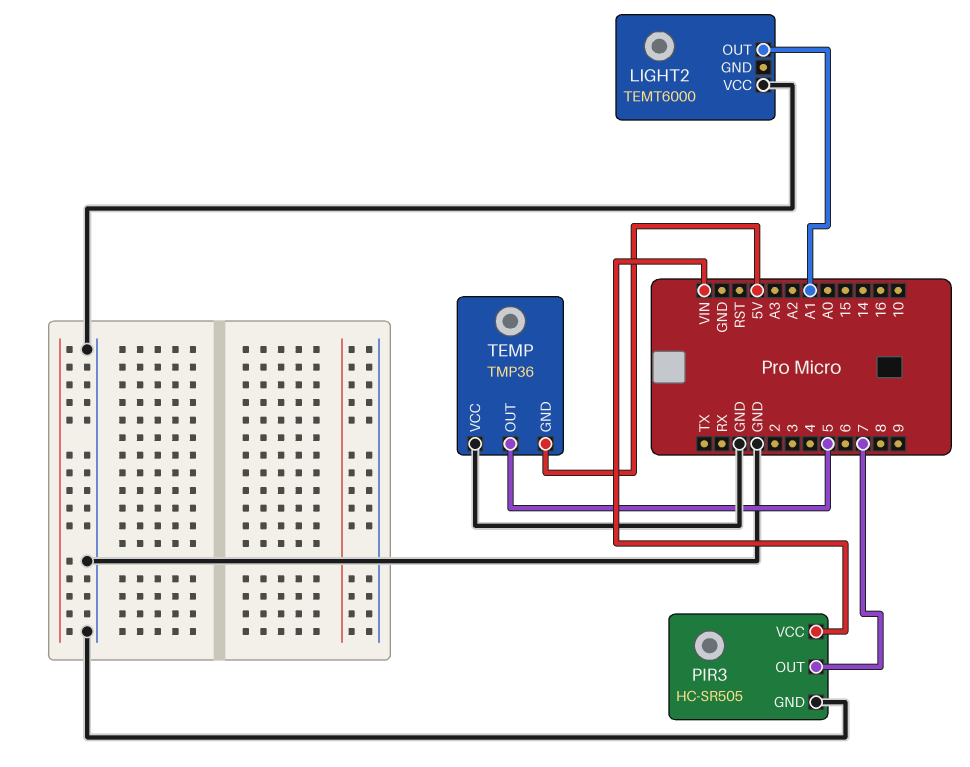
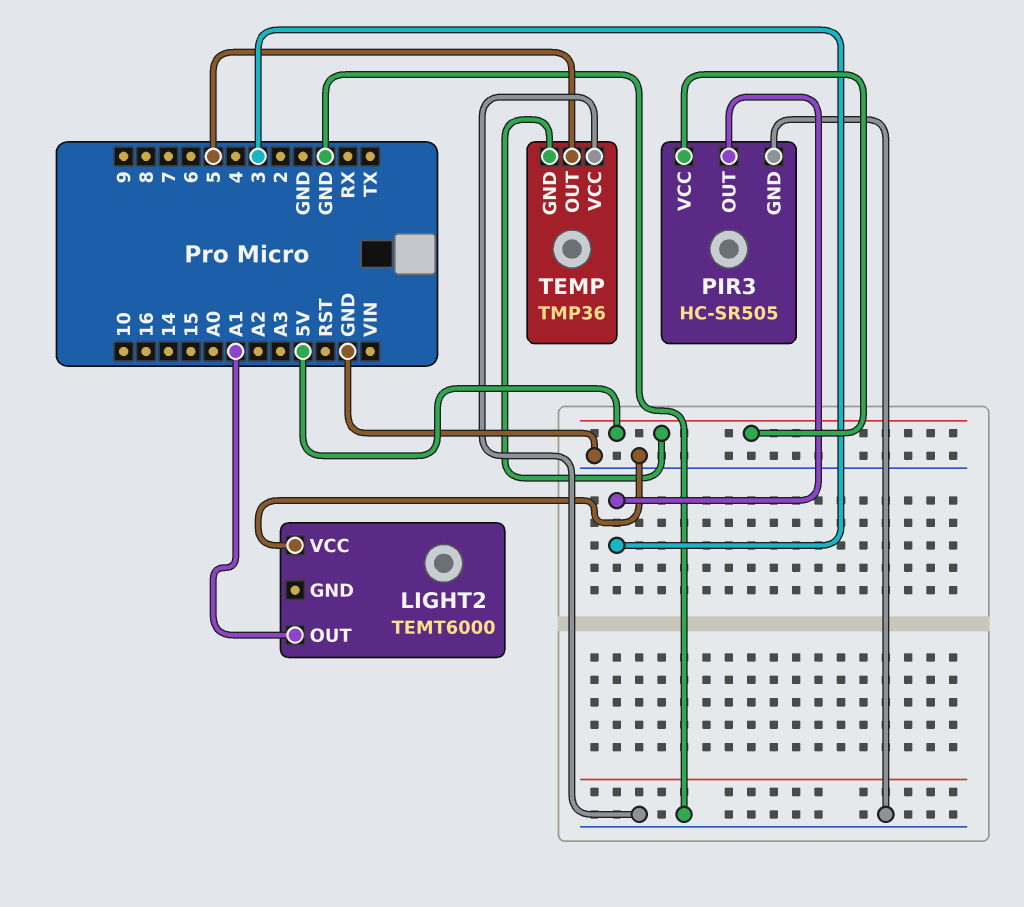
PIR3 pin OUT: 7 -> 3
PIR3 pin VCC: VIN -> 5V

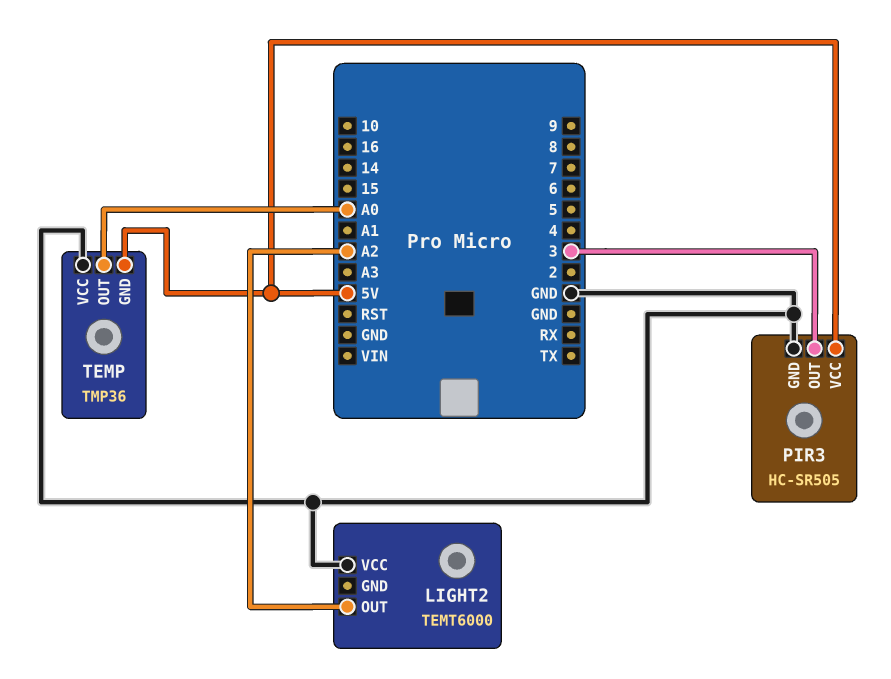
LIGHT2 pin OUT: A1 -> A2
TEMP pin OUT: 5 -> A0

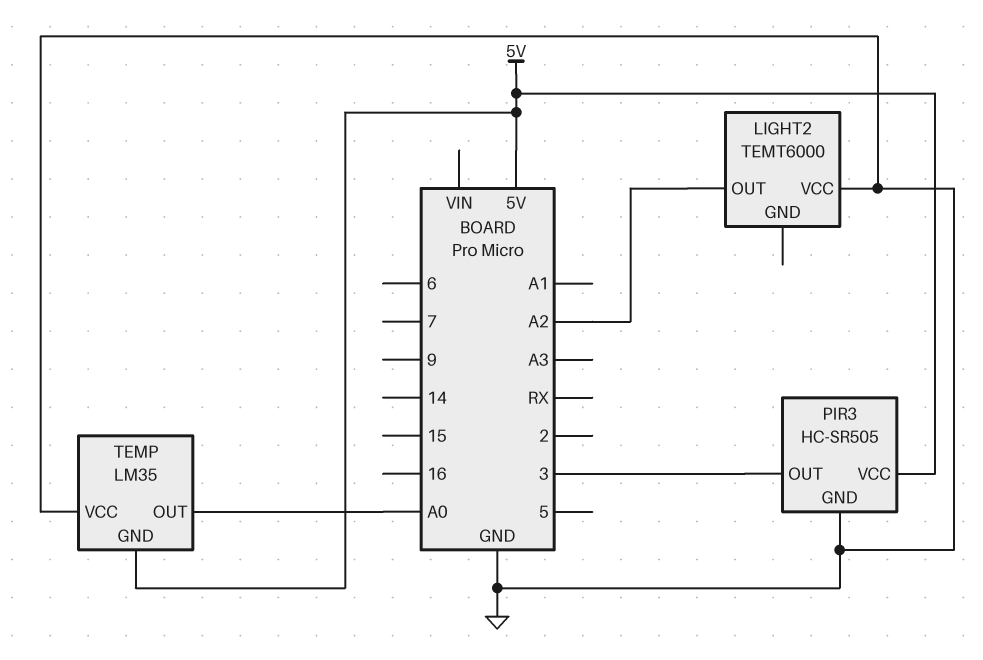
TEMP: TMP36 -> LM35

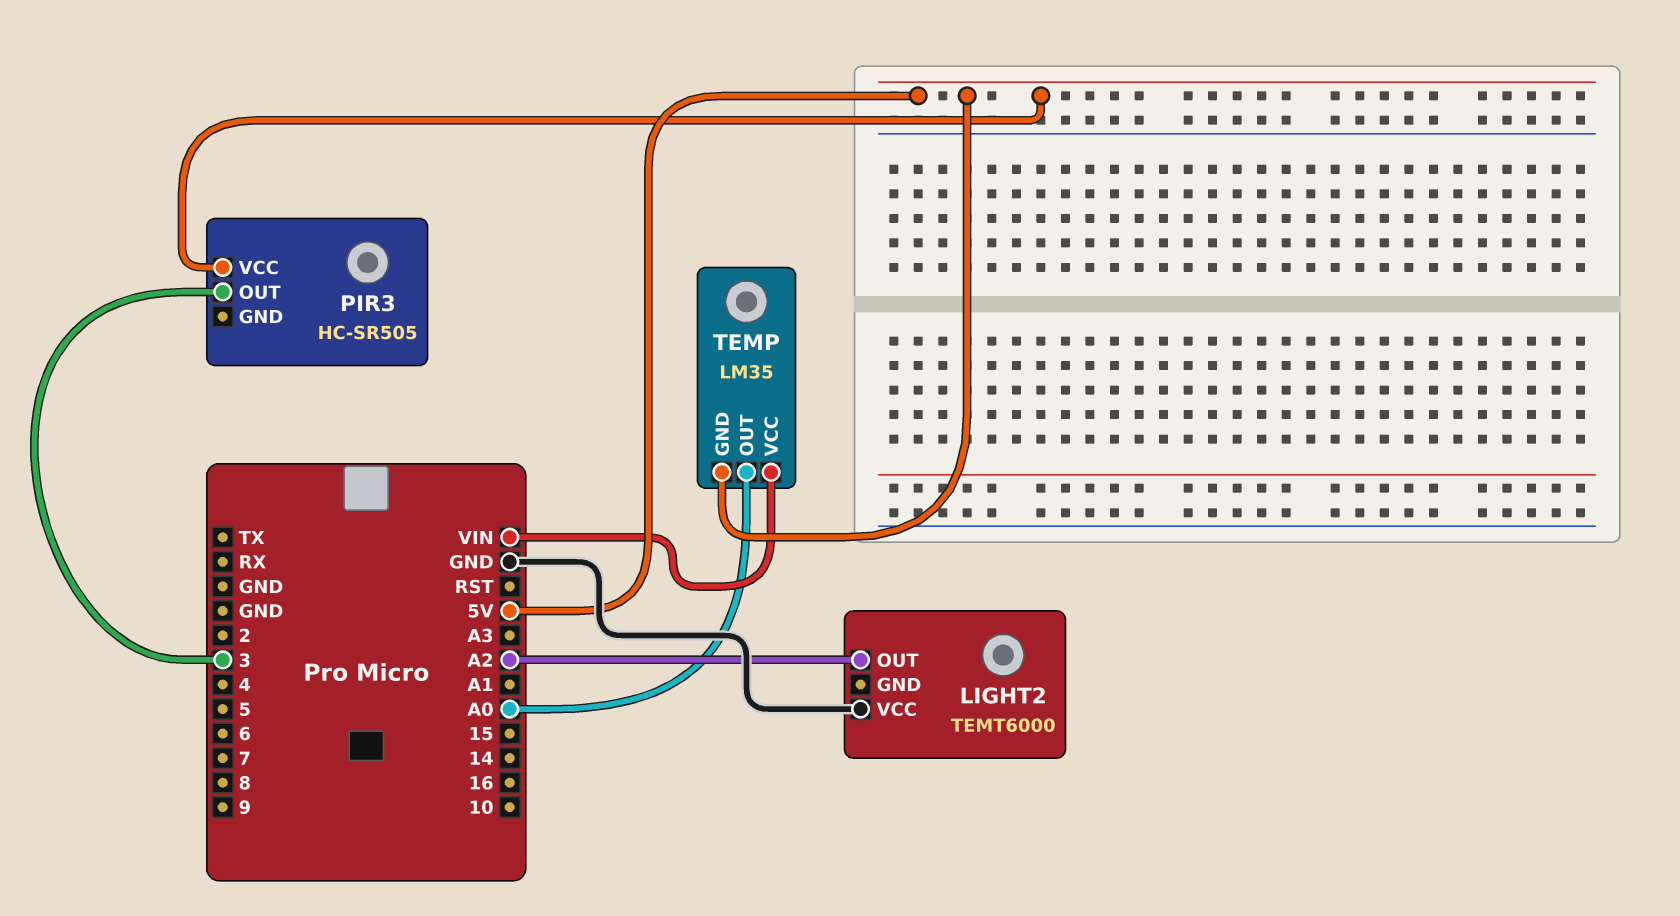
PIR3 pin GND: GND -> none
TEMP pin VCC: GND -> VIN

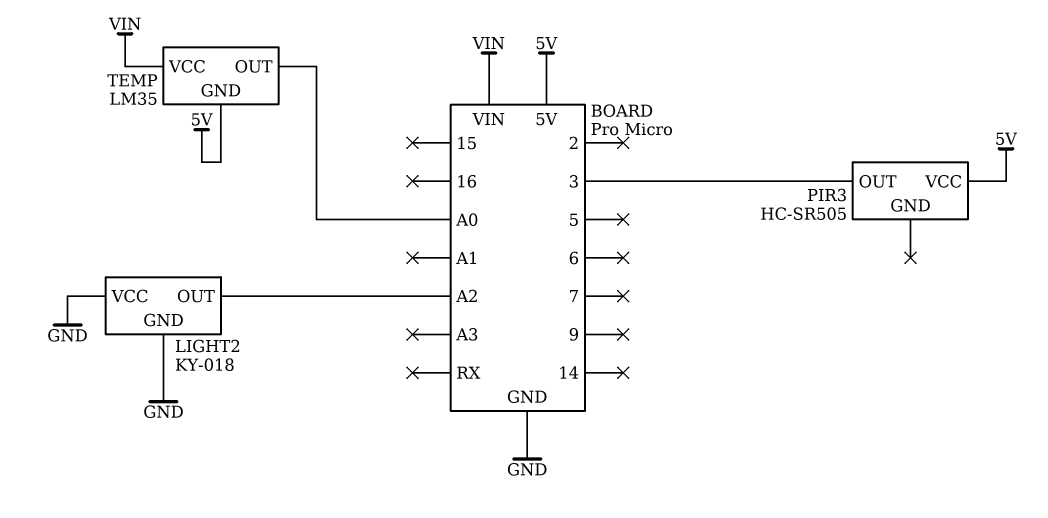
LIGHT2: TEMT6000 -> KY-018
LIGHT2 pin GND: none -> GND

